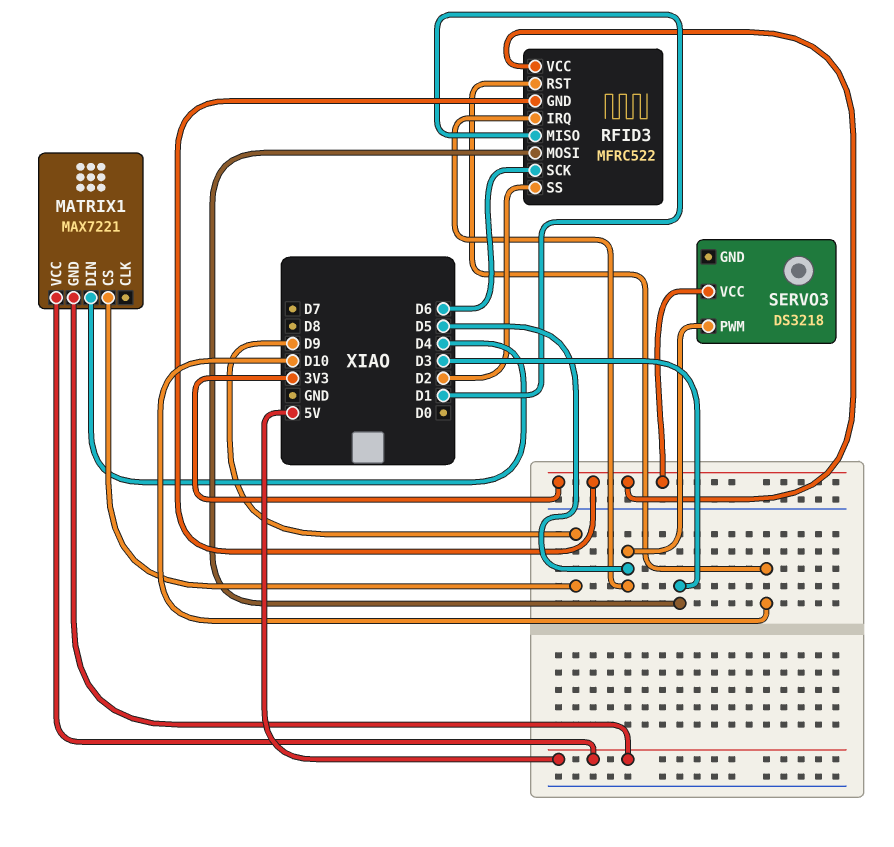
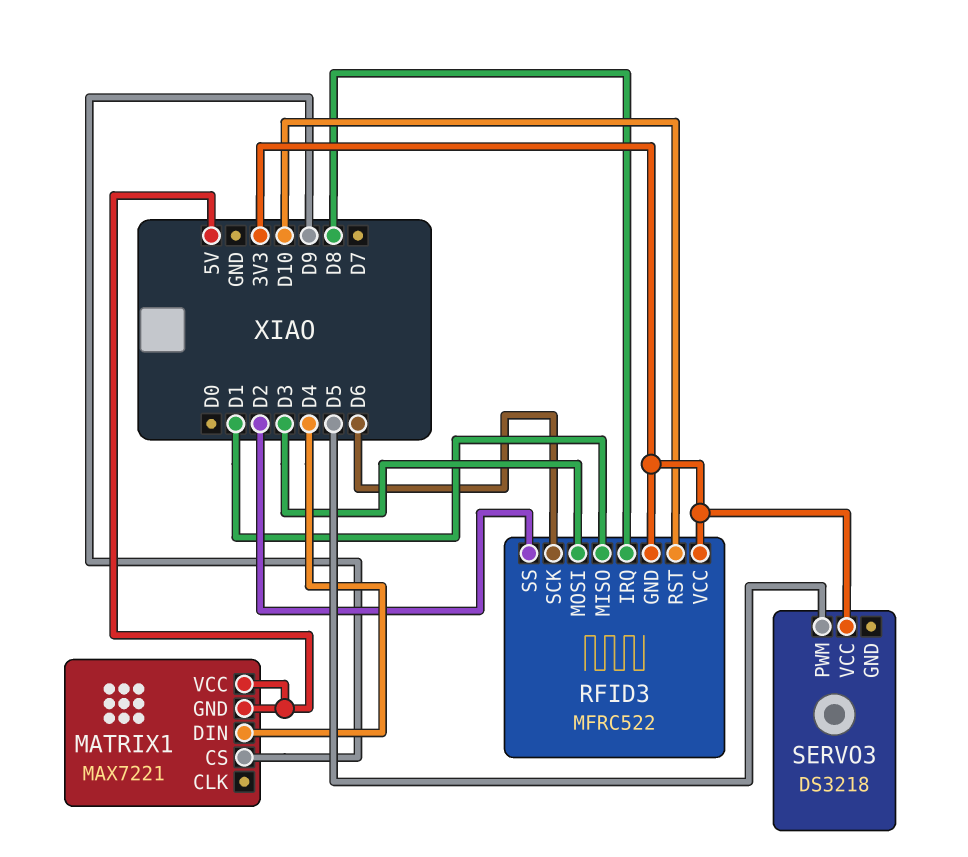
RFID3 pin IRQ: D5 -> D8

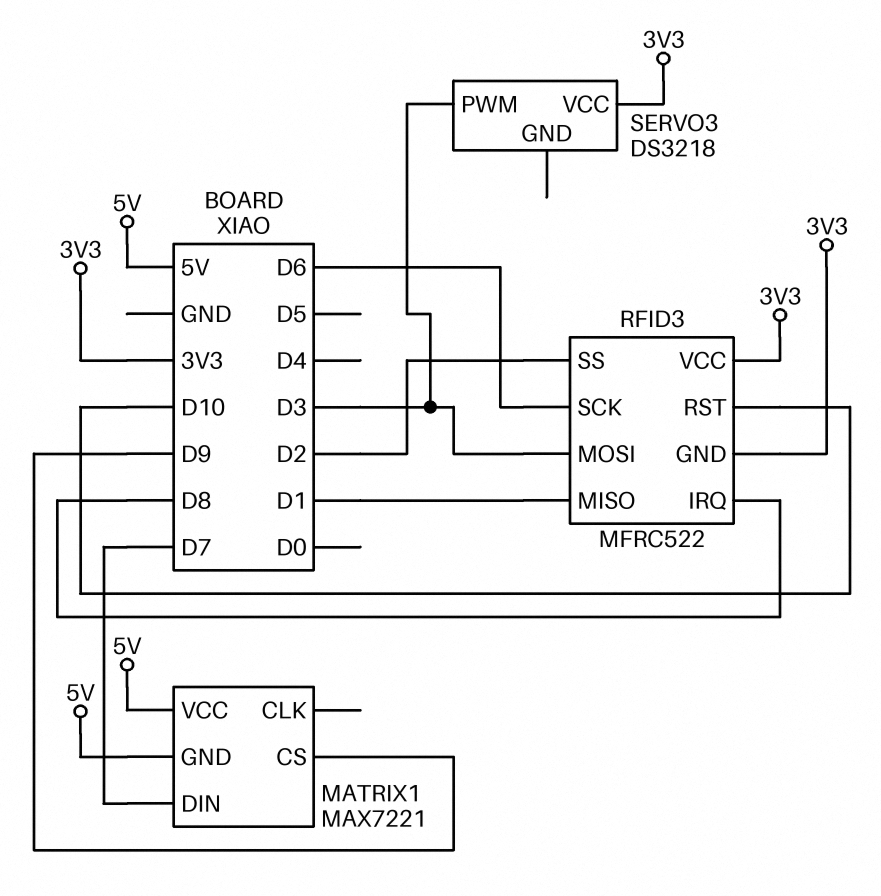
MATRIX1 pin DIN: D4 -> D7
SERVO3 pin PWM: D5 -> D3

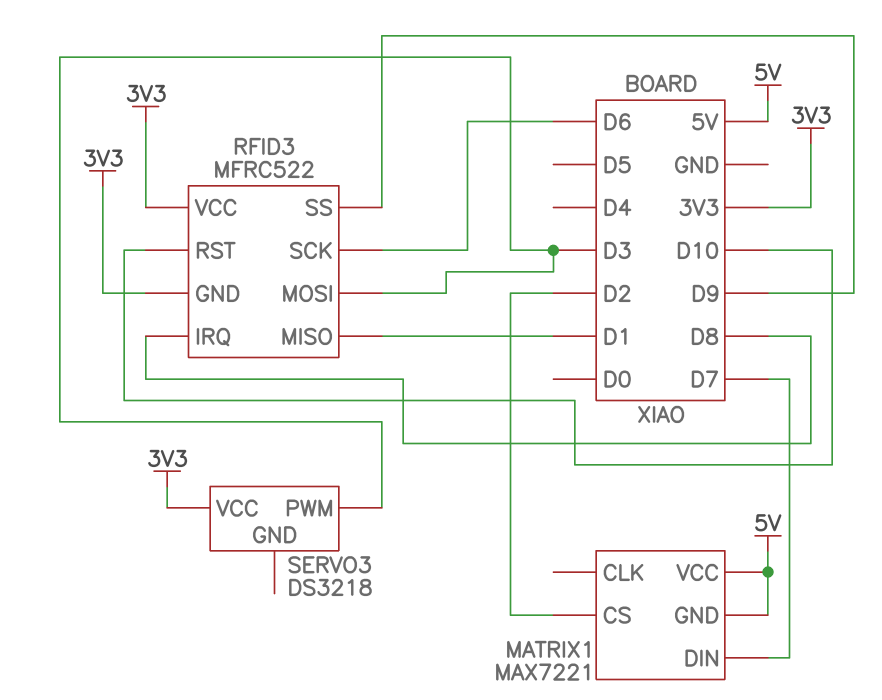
MATRIX1 pin CS: D9 -> D2
RFID3 pin SS: D2 -> D9

